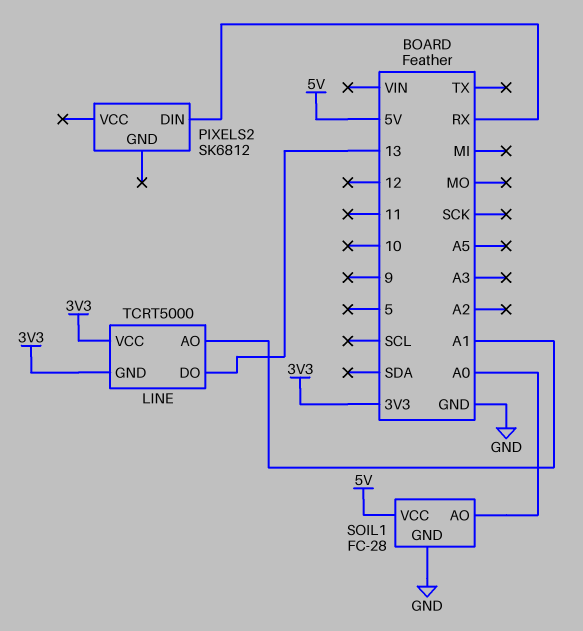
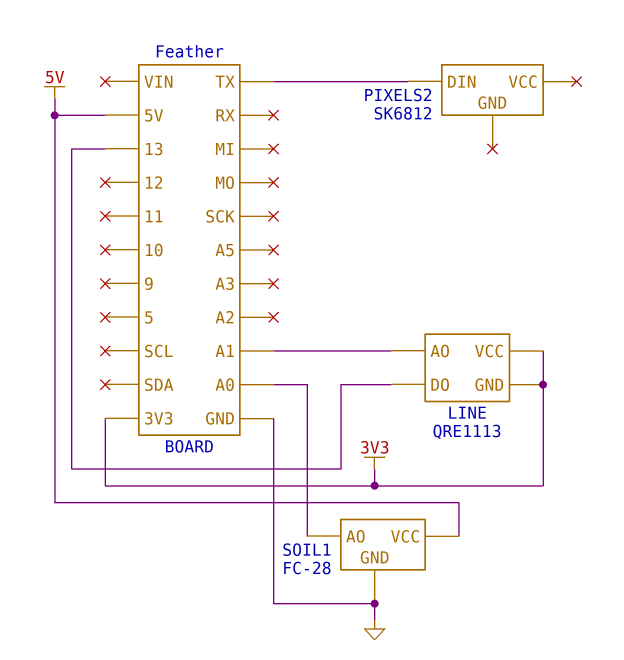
LINE: TCRT5000 -> QRE1113
PIXELS2 pin DIN: RX -> TX

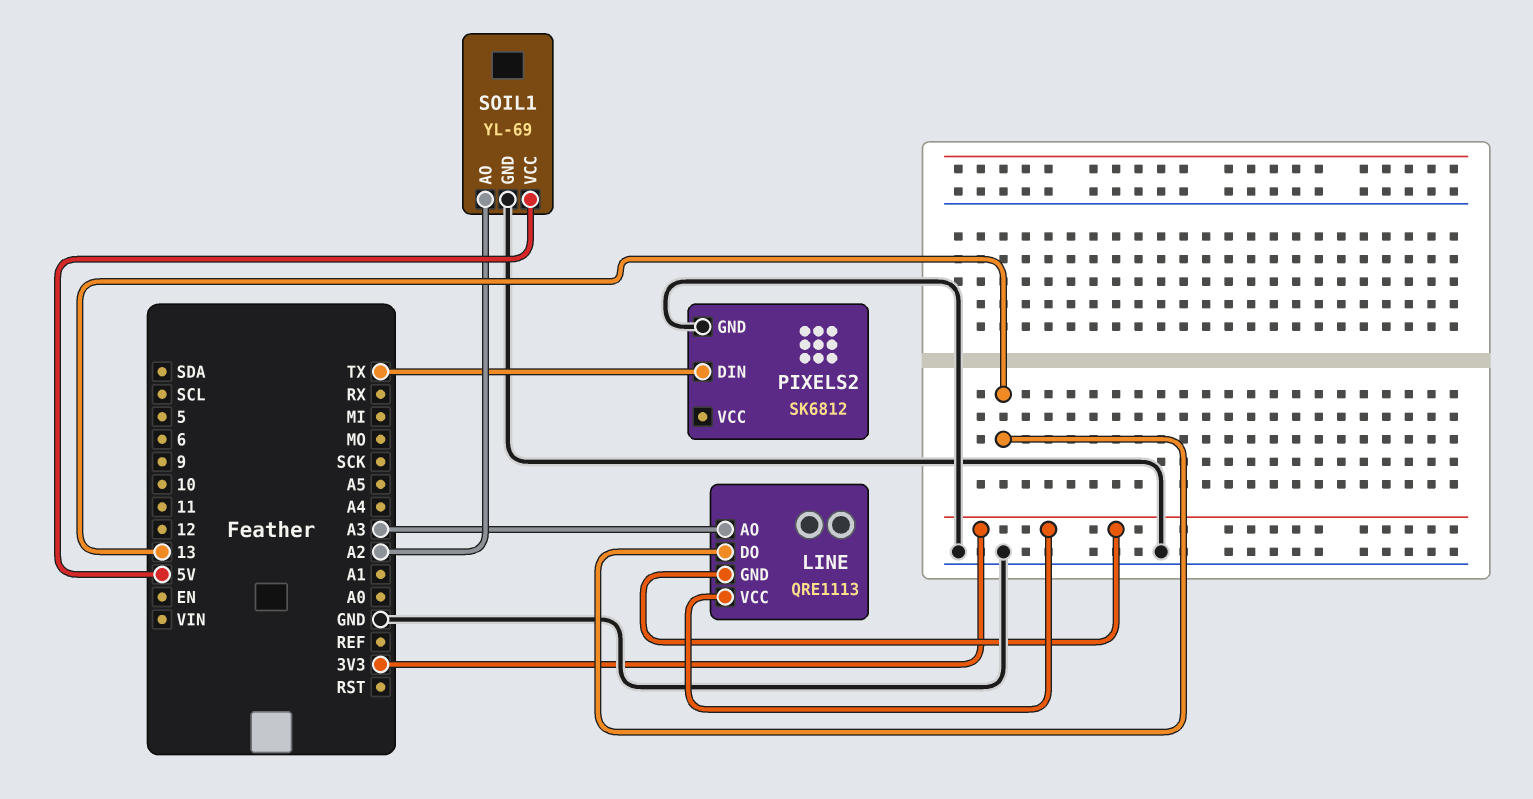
LINE pin AO: A1 -> A3
PIXELS2 pin GND: none -> GND
SOIL1: FC-28 -> YL-69
SOIL1 pin AO: A0 -> A2

